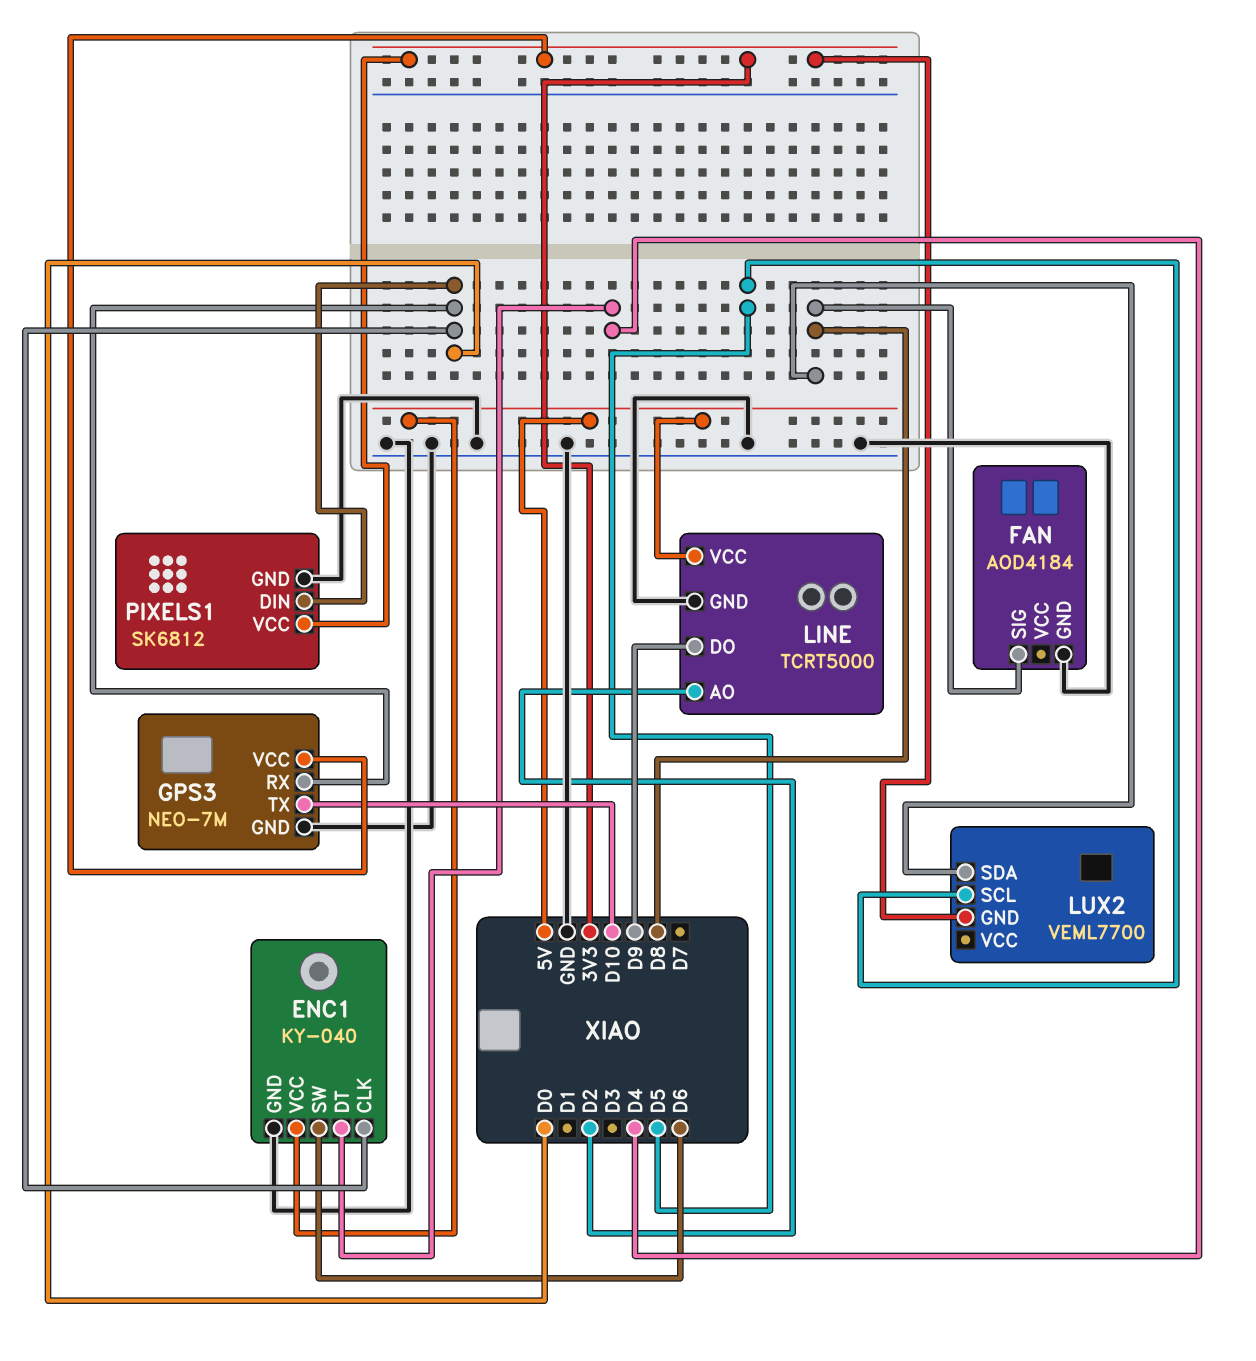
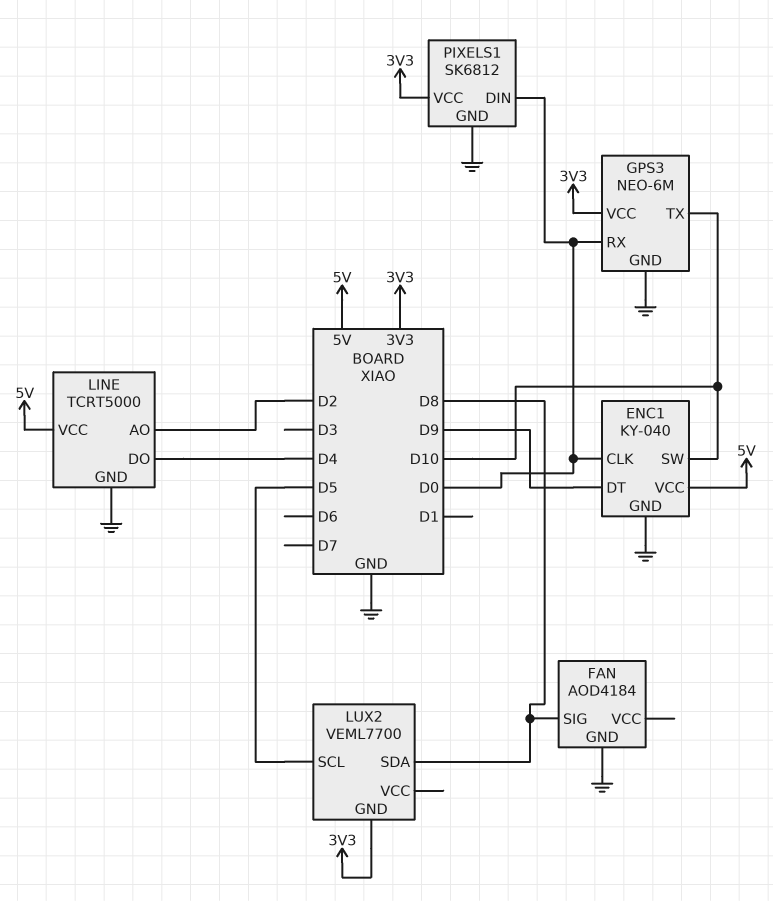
ENC1 pin DT: D4 -> D9
ENC1 pin SW: D6 -> D10
GPS3: NEO-7M -> NEO-6M
LINE pin DO: D9 -> D4

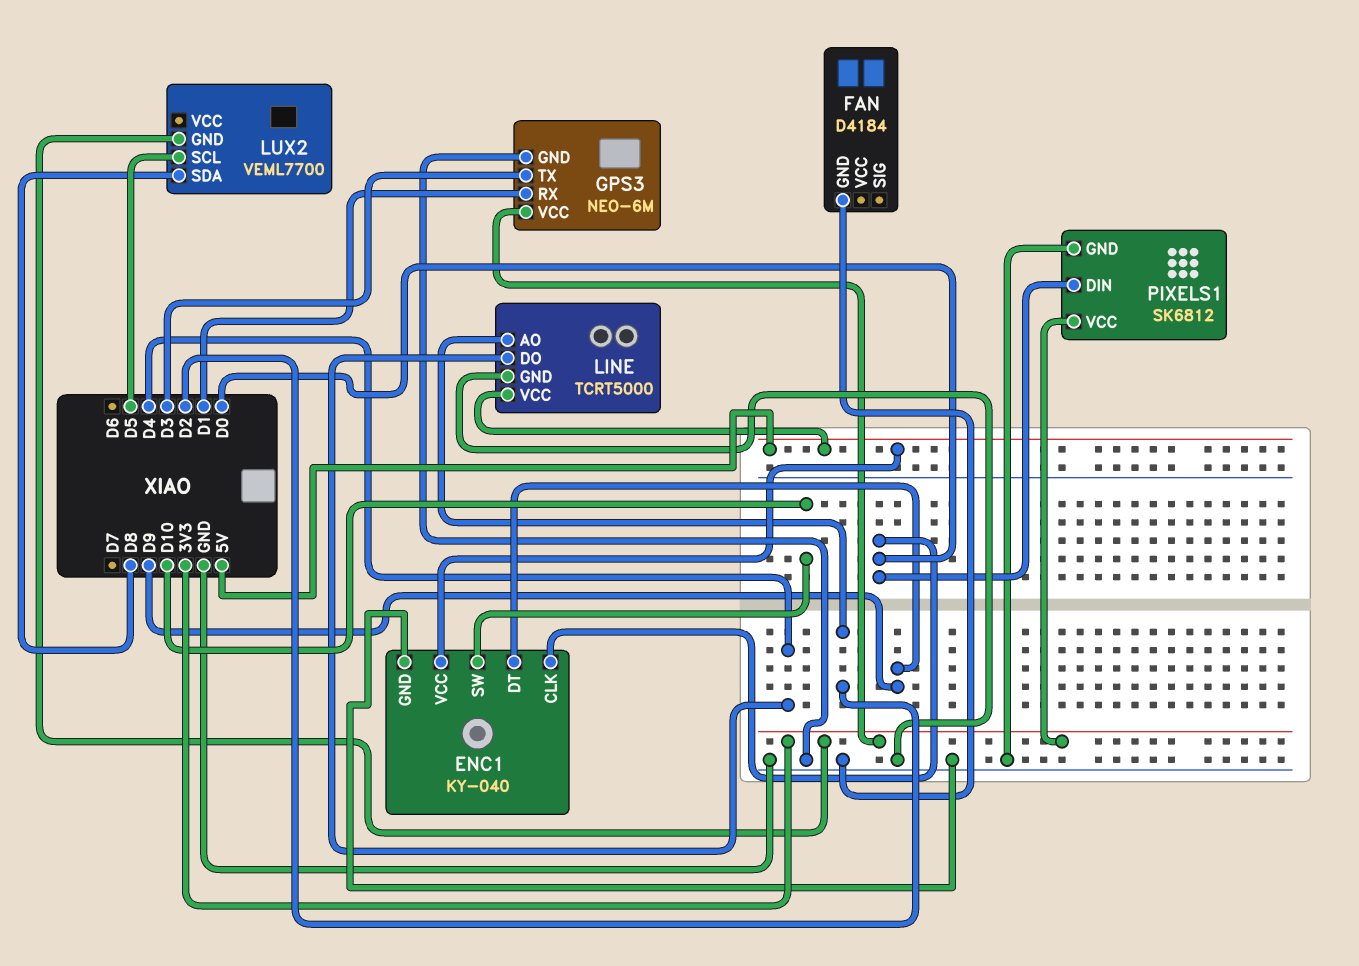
FAN: AOD4184 -> D4184
FAN pin SIG: D8 -> none
GPS3 pin RX: D0 -> D1
GPS3 pin TX: D10 -> D3

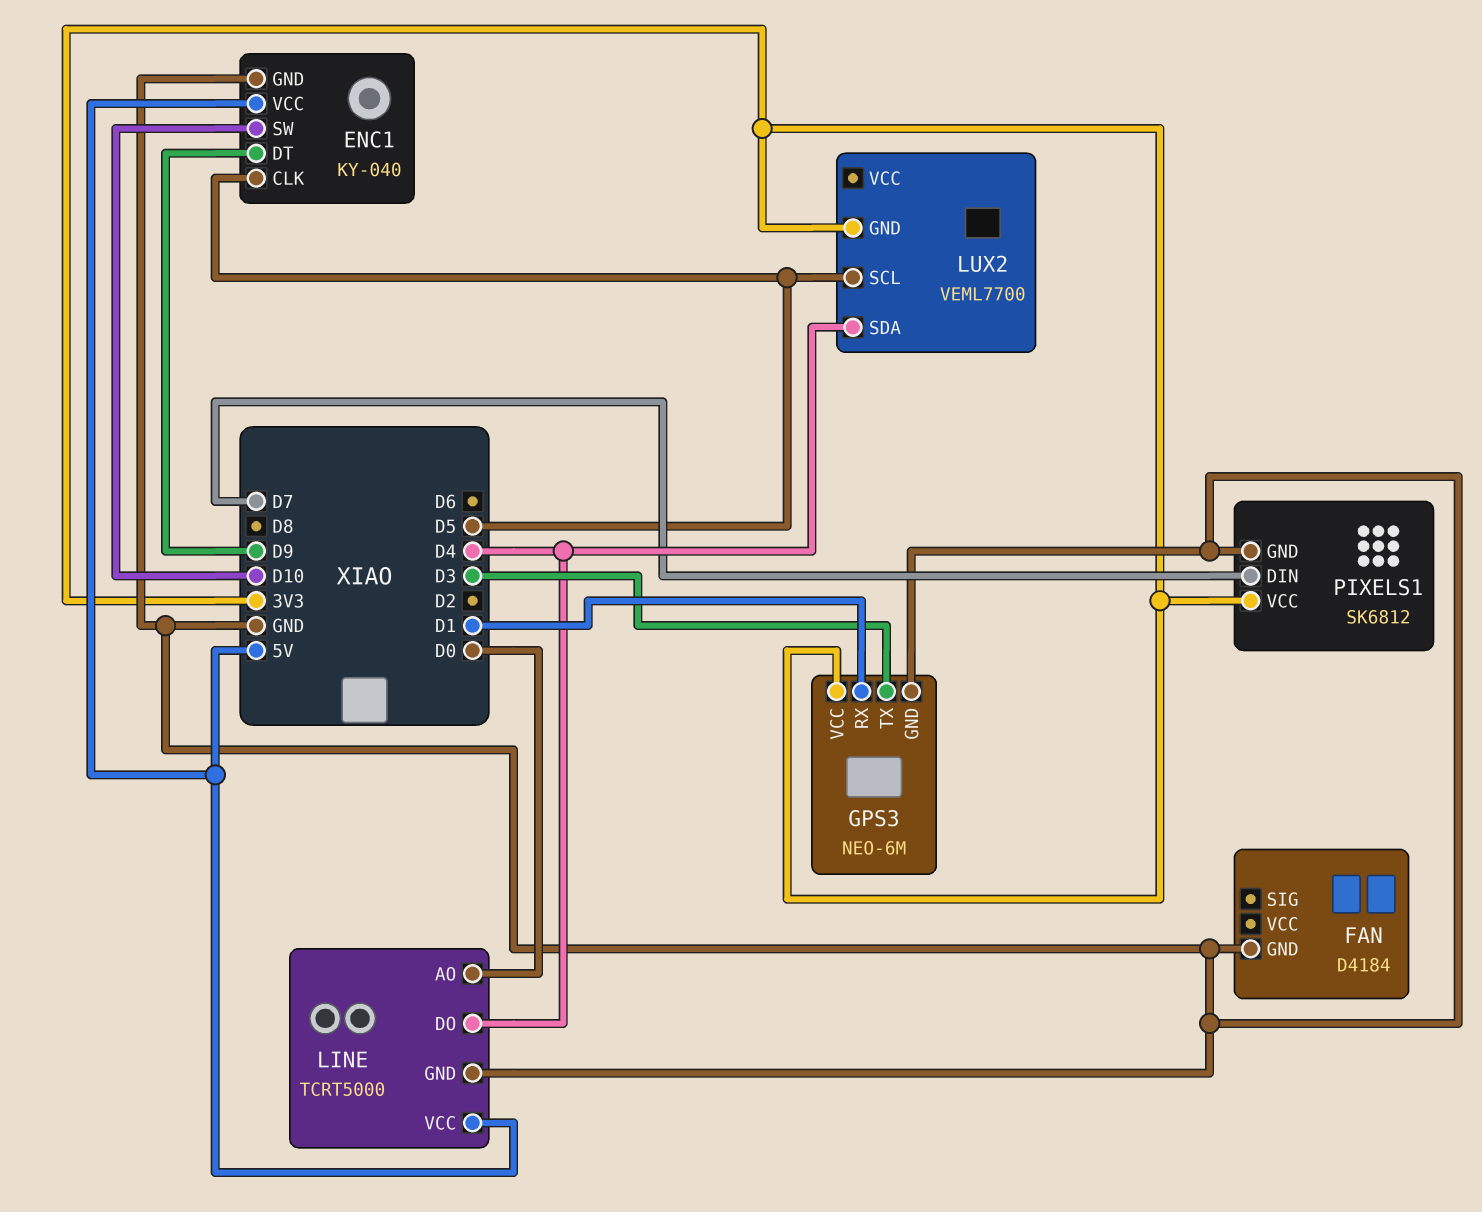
ENC1 pin CLK: D0 -> D5
LINE pin AO: D2 -> D0
LUX2 pin SDA: D8 -> D4
PIXELS1 pin DIN: D0 -> D7

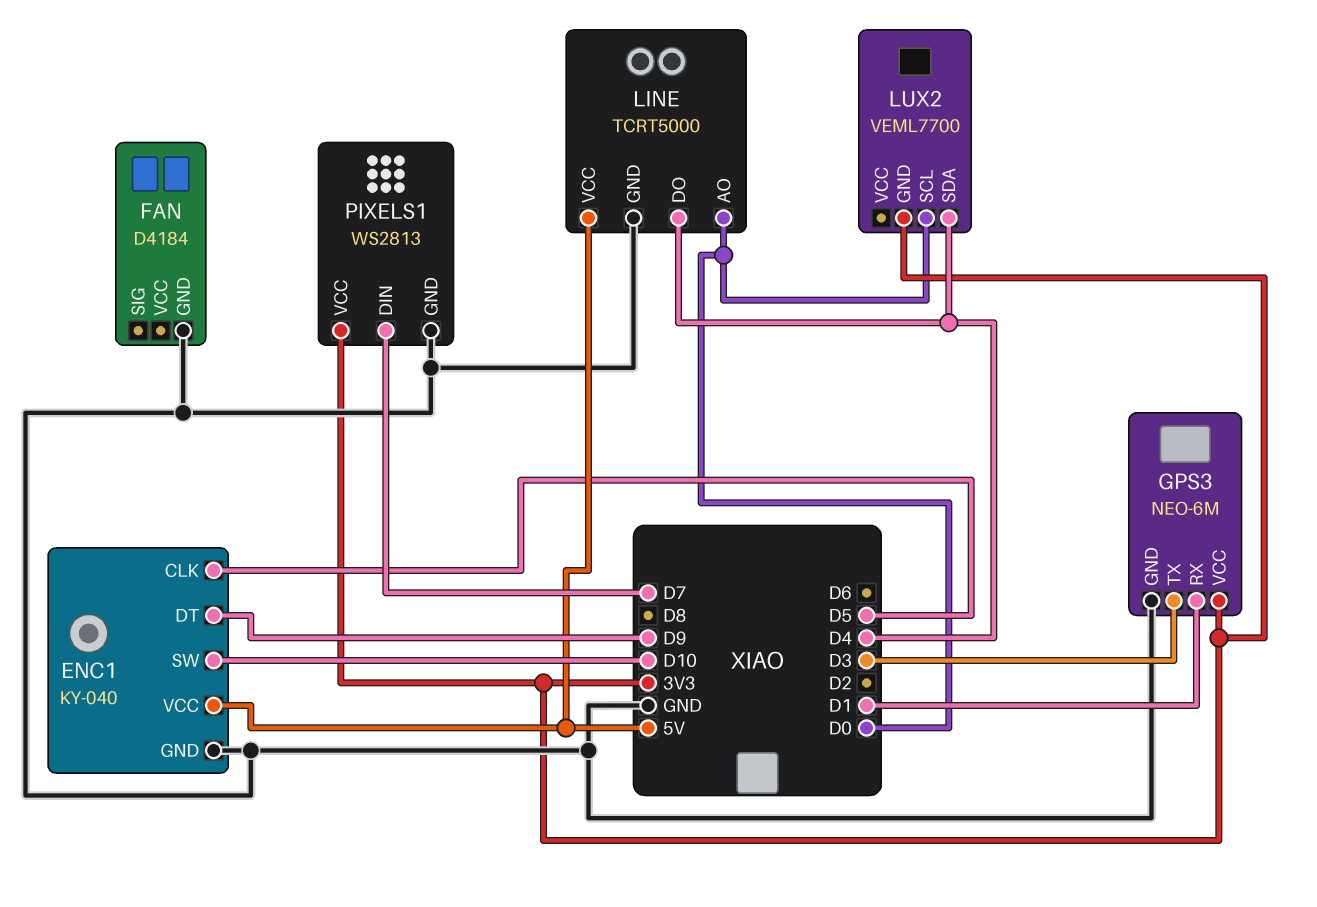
LUX2 pin SCL: D5 -> D0
PIXELS1: SK6812 -> WS2813

